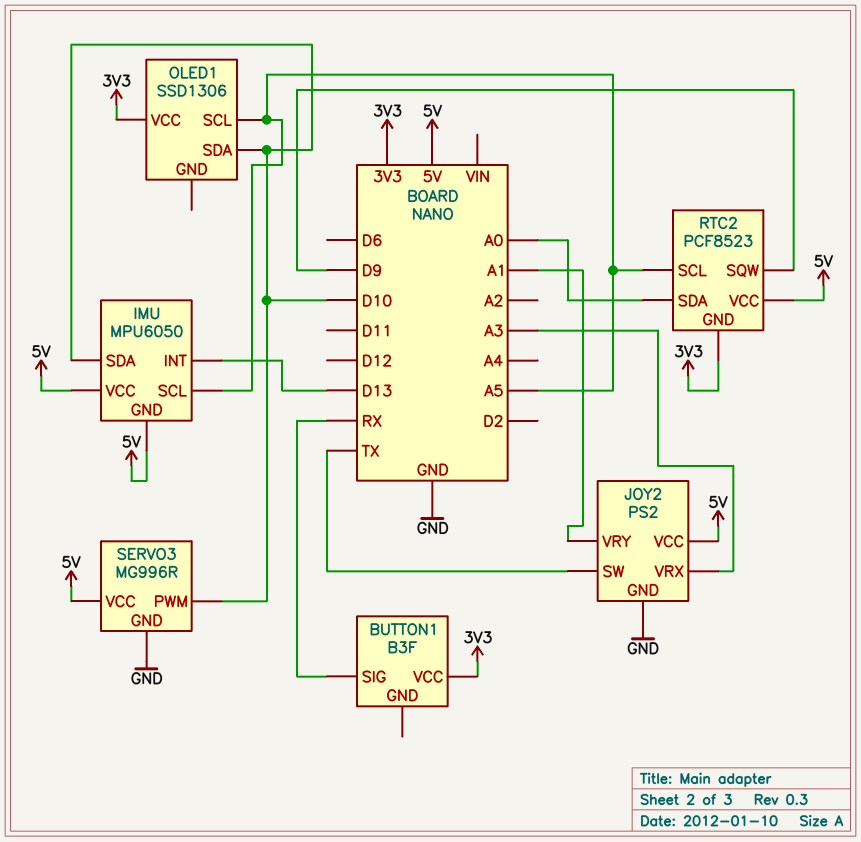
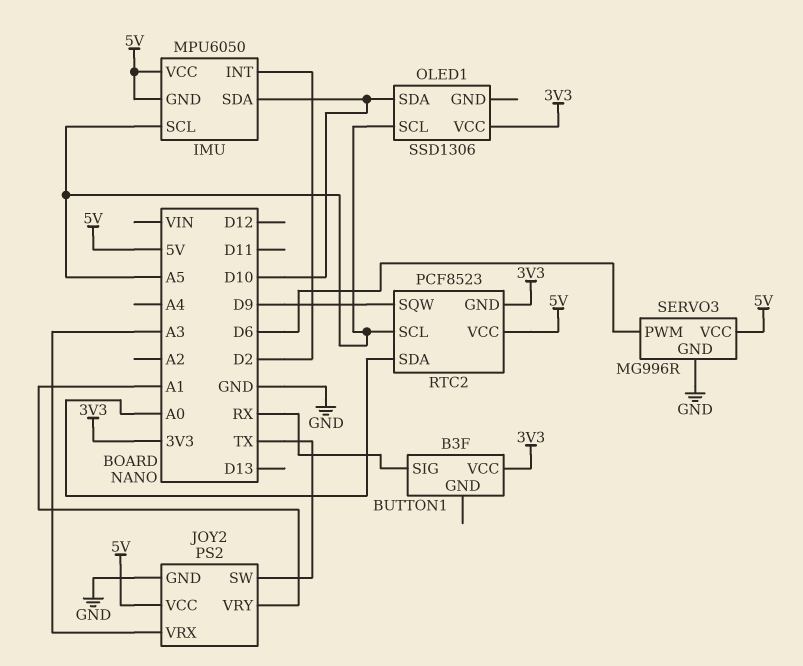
IMU pin INT: D13 -> D2
SERVO3 pin PWM: D10 -> D6

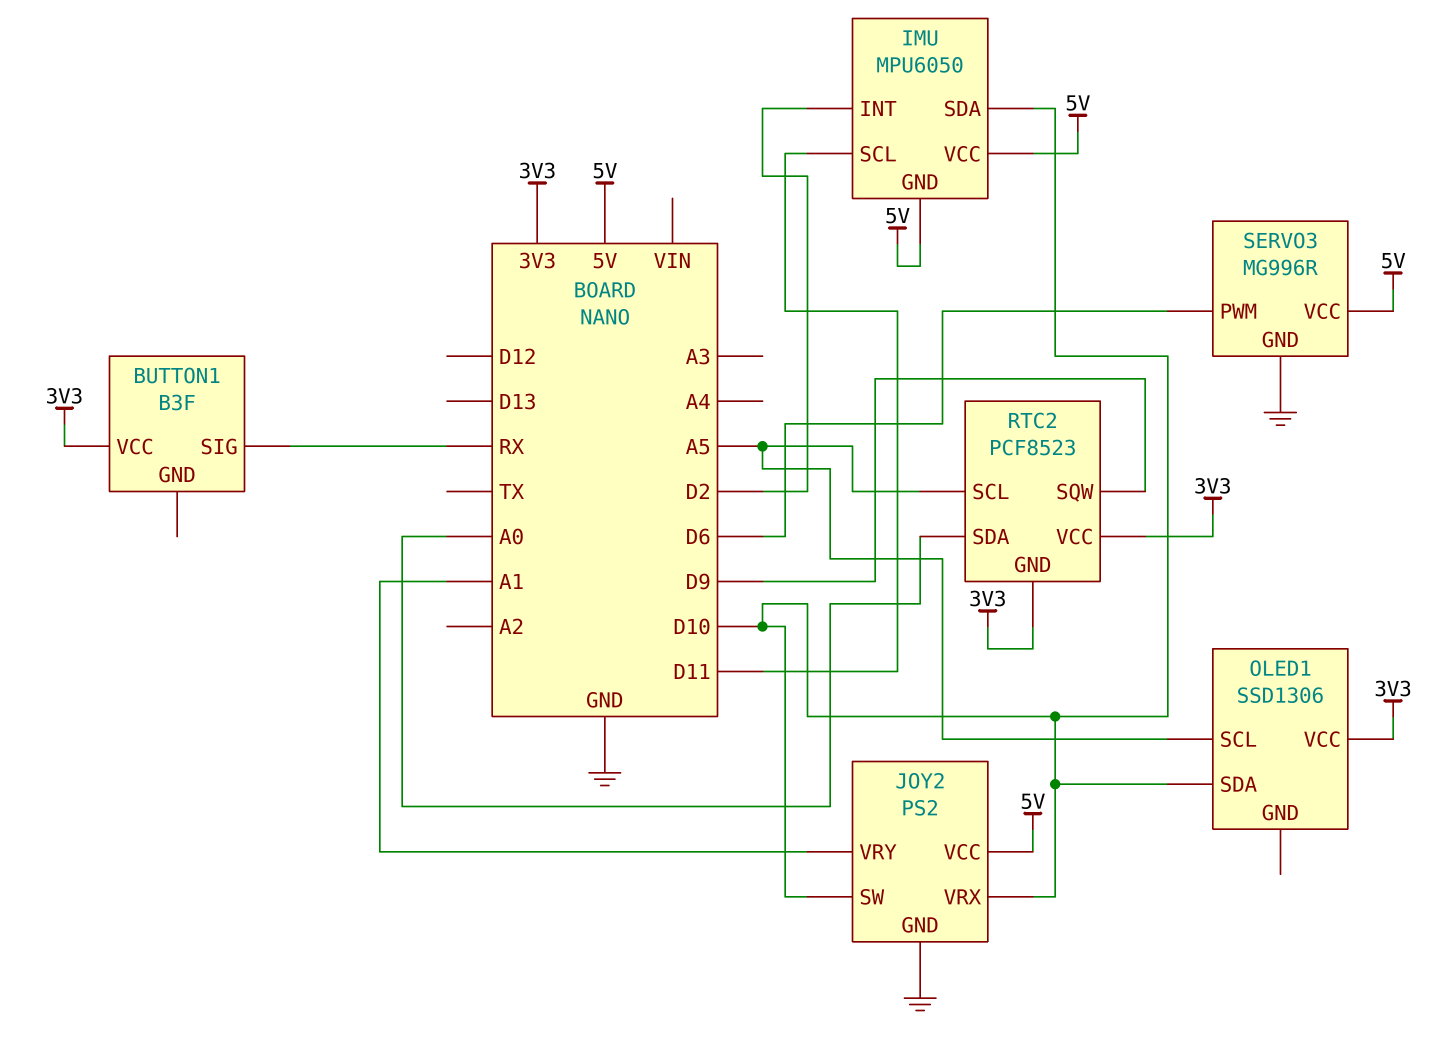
IMU pin SCL: A5 -> D11
JOY2 pin SW: TX -> D10
JOY2 pin VRX: A3 -> D10
RTC2 pin VCC: 5V -> 3V3

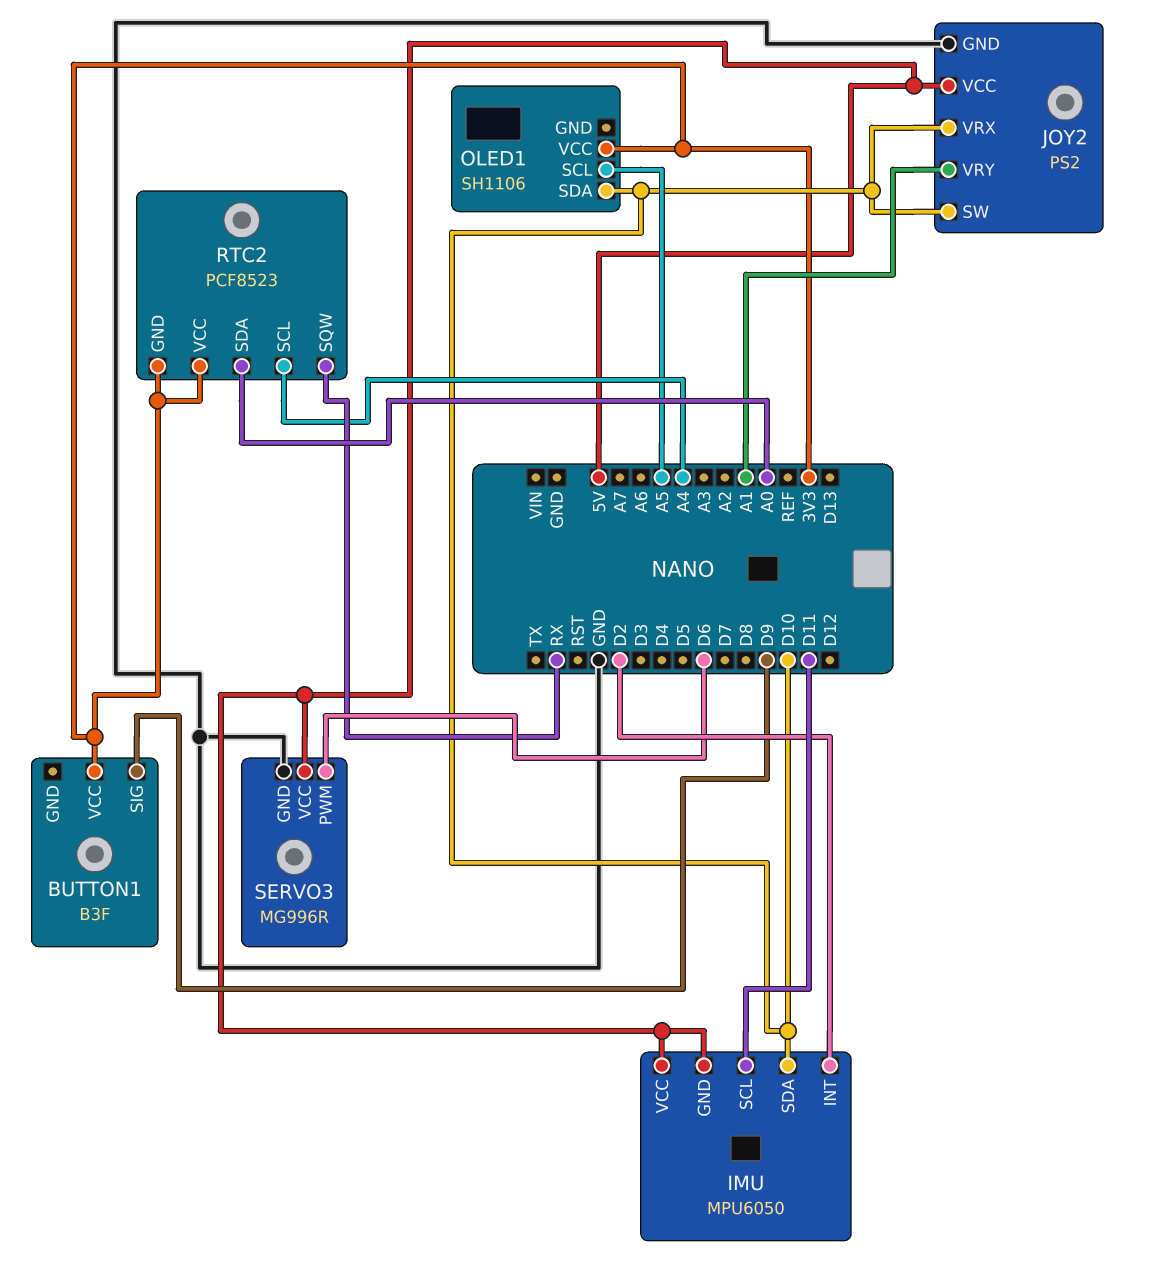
BUTTON1 pin SIG: RX -> D9
OLED1: SSD1306 -> SH1106
RTC2 pin SCL: A5 -> A4
RTC2 pin SQW: D9 -> RX

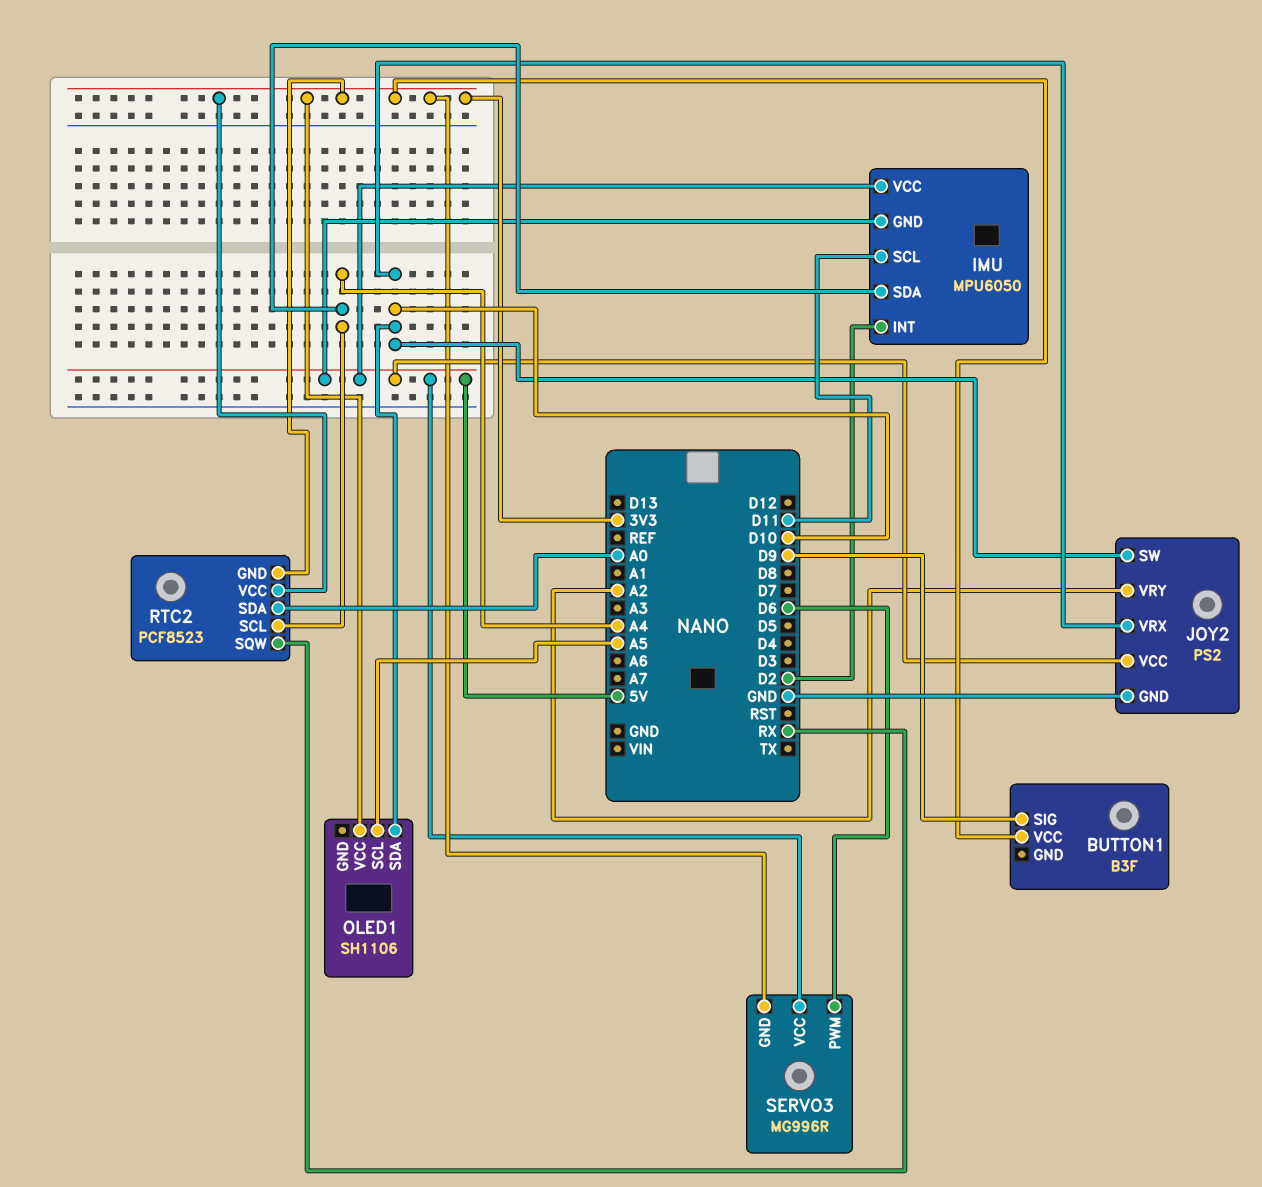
IMU pin SDA: D10 -> A4
JOY2 pin VRY: A1 -> A2
SERVO3 pin GND: GND -> 3V3

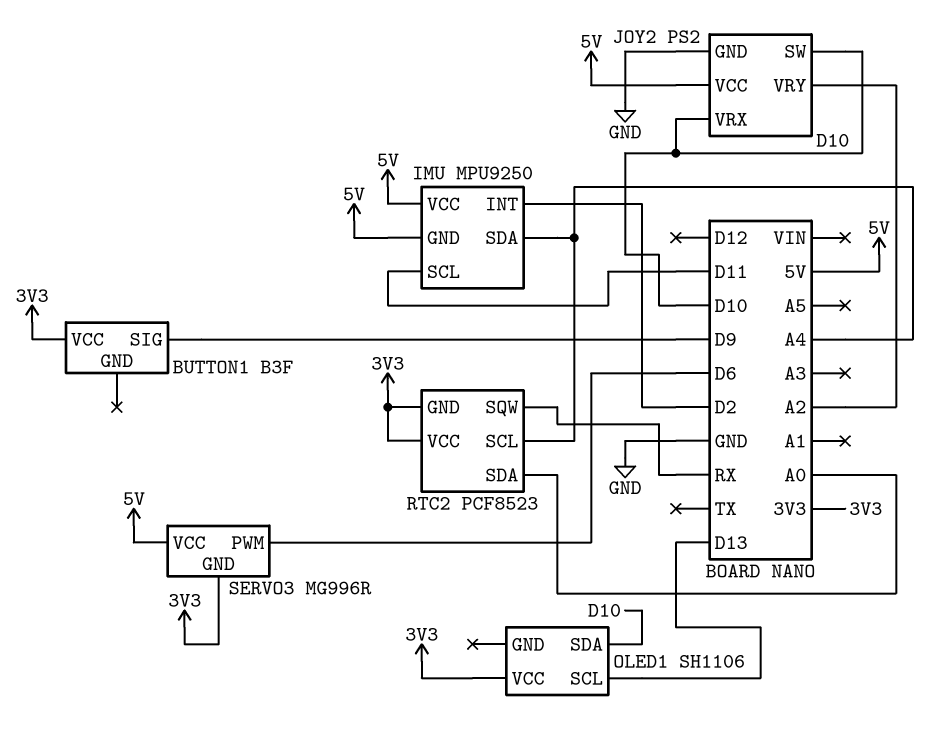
IMU: MPU6050 -> MPU9250
OLED1 pin SCL: A5 -> D13

